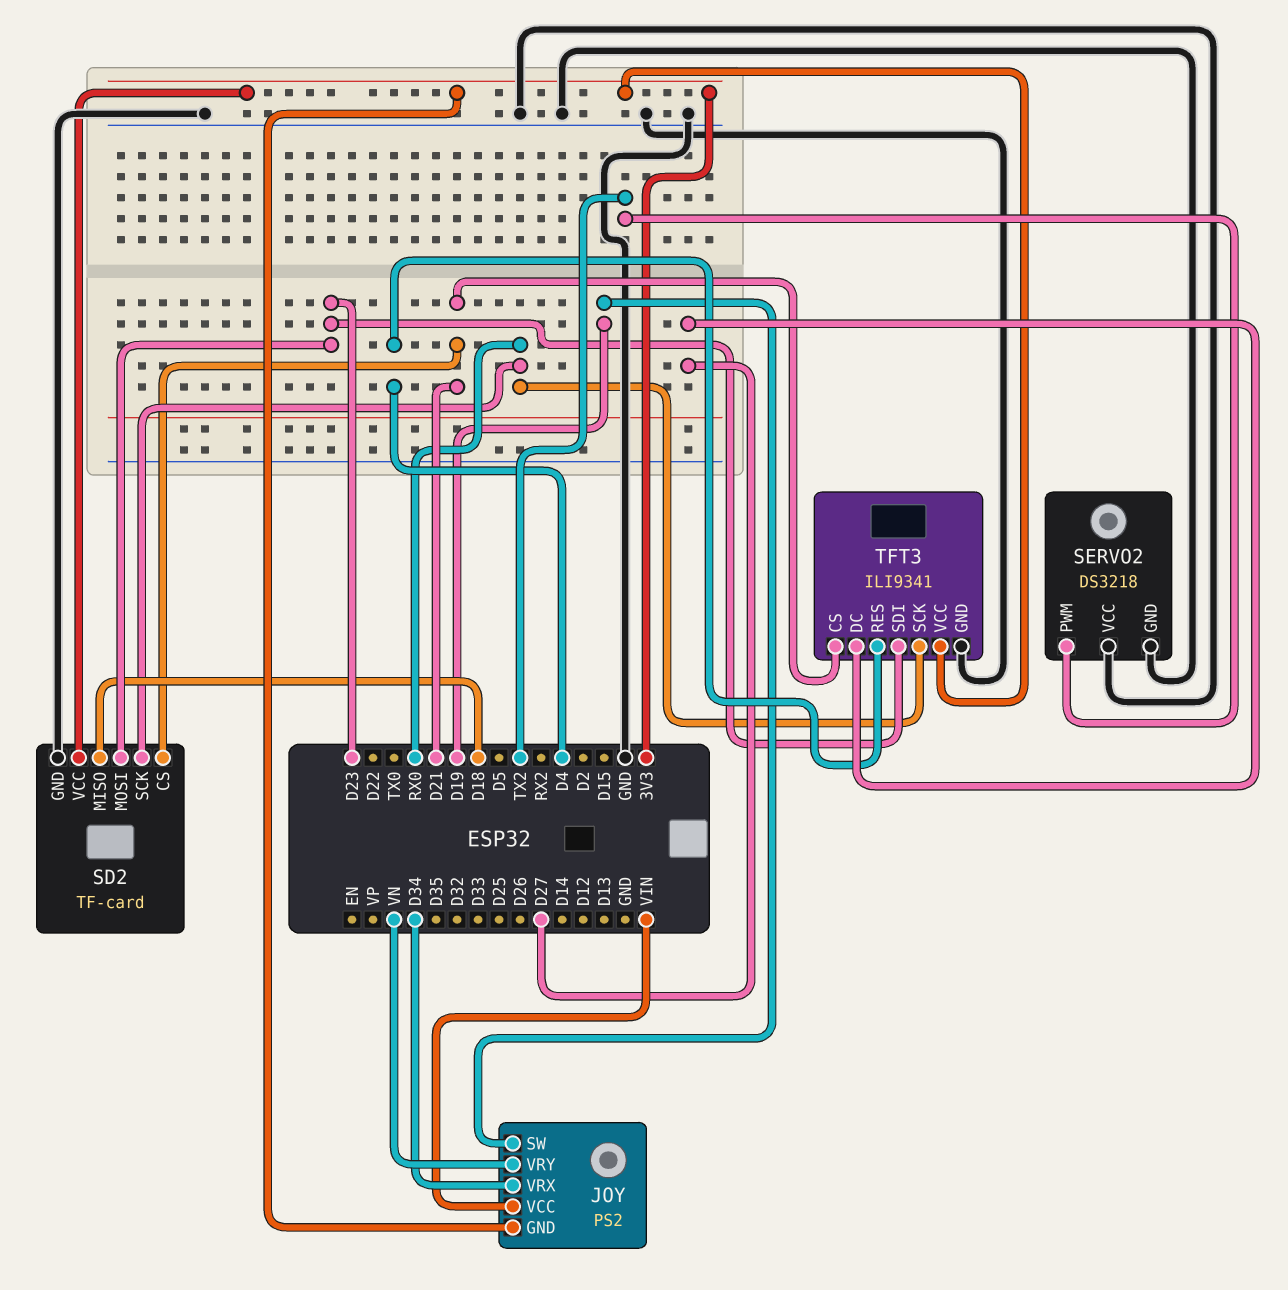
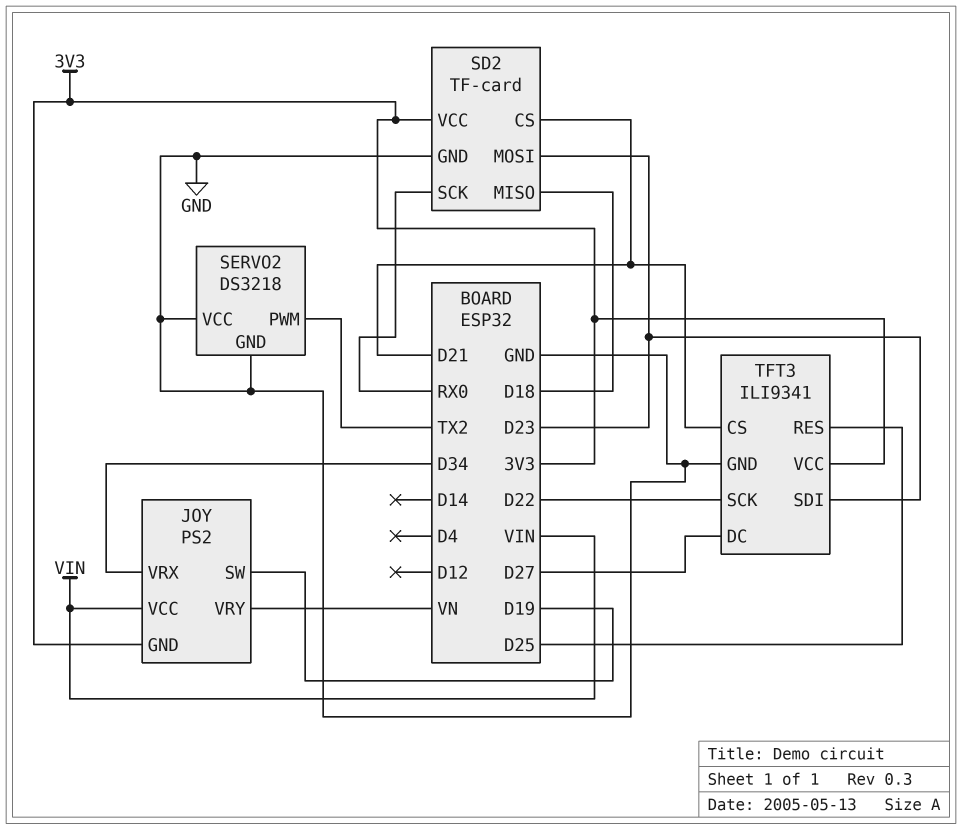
TFT3 pin RES: D4 -> D25
TFT3 pin SCK: RX0 -> D22

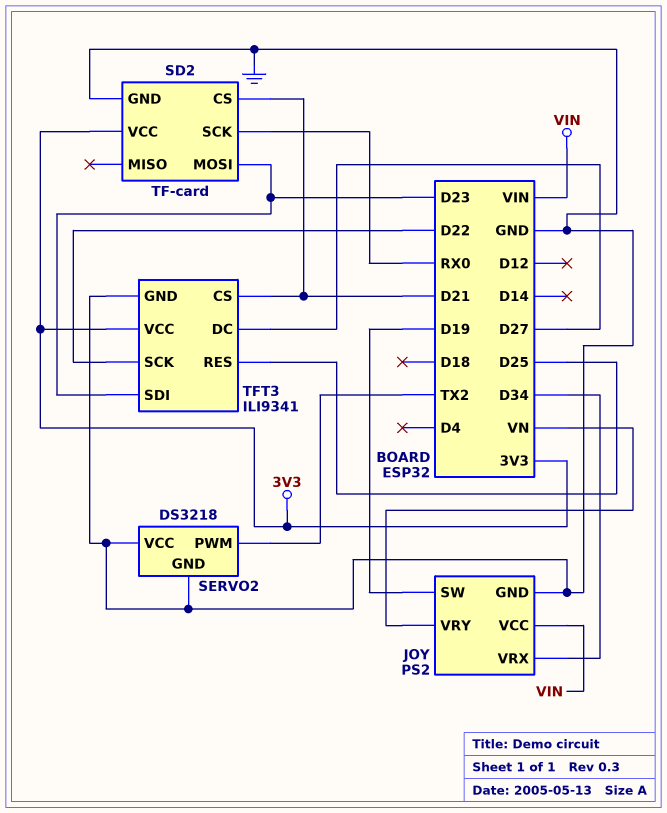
JOY pin GND: 3V3 -> GND
SD2 pin MISO: D18 -> none

